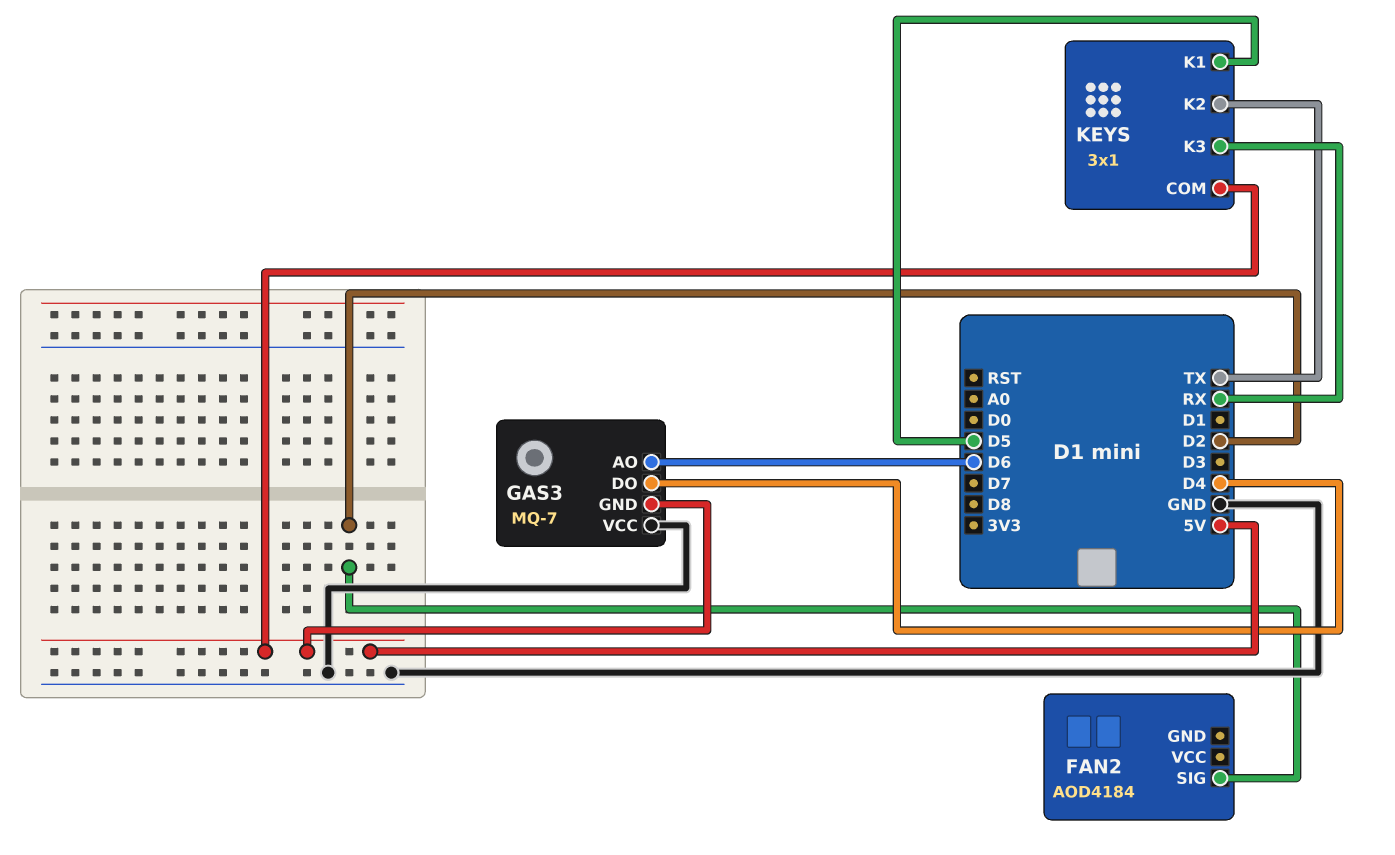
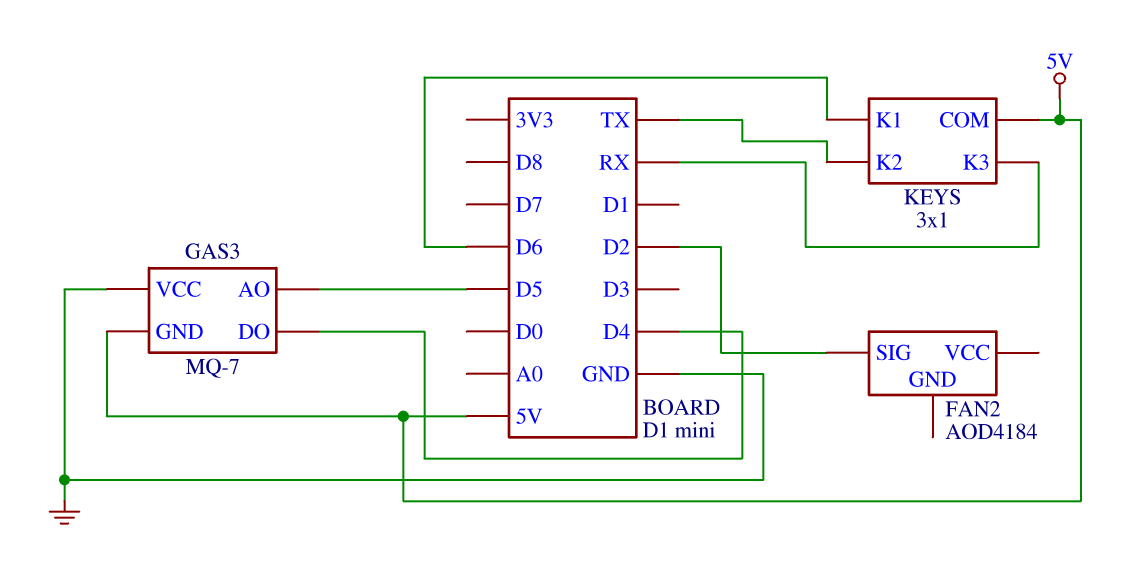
GAS3 pin AO: D6 -> D5
KEYS pin K1: D5 -> D6

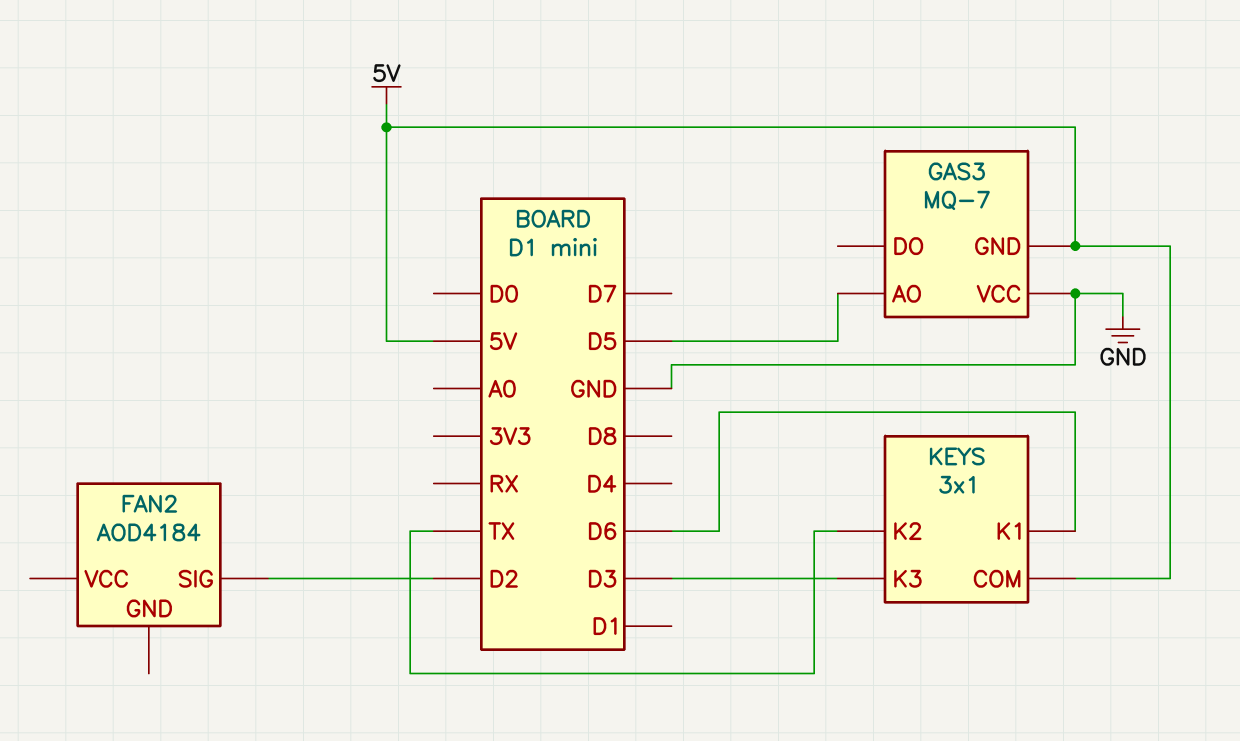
GAS3 pin DO: D4 -> none
KEYS pin K3: RX -> D3

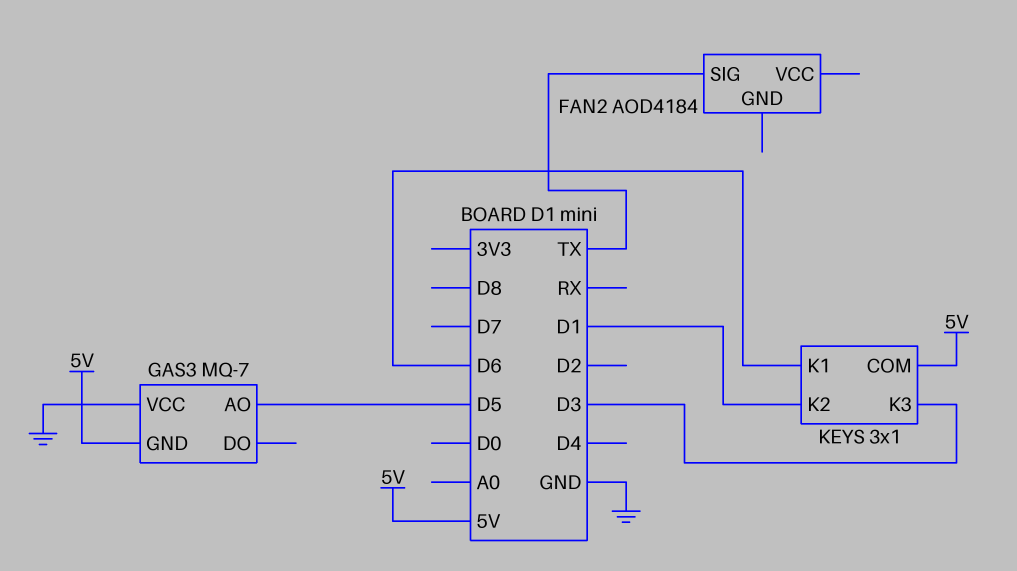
FAN2 pin SIG: D2 -> TX
KEYS pin K2: TX -> D1

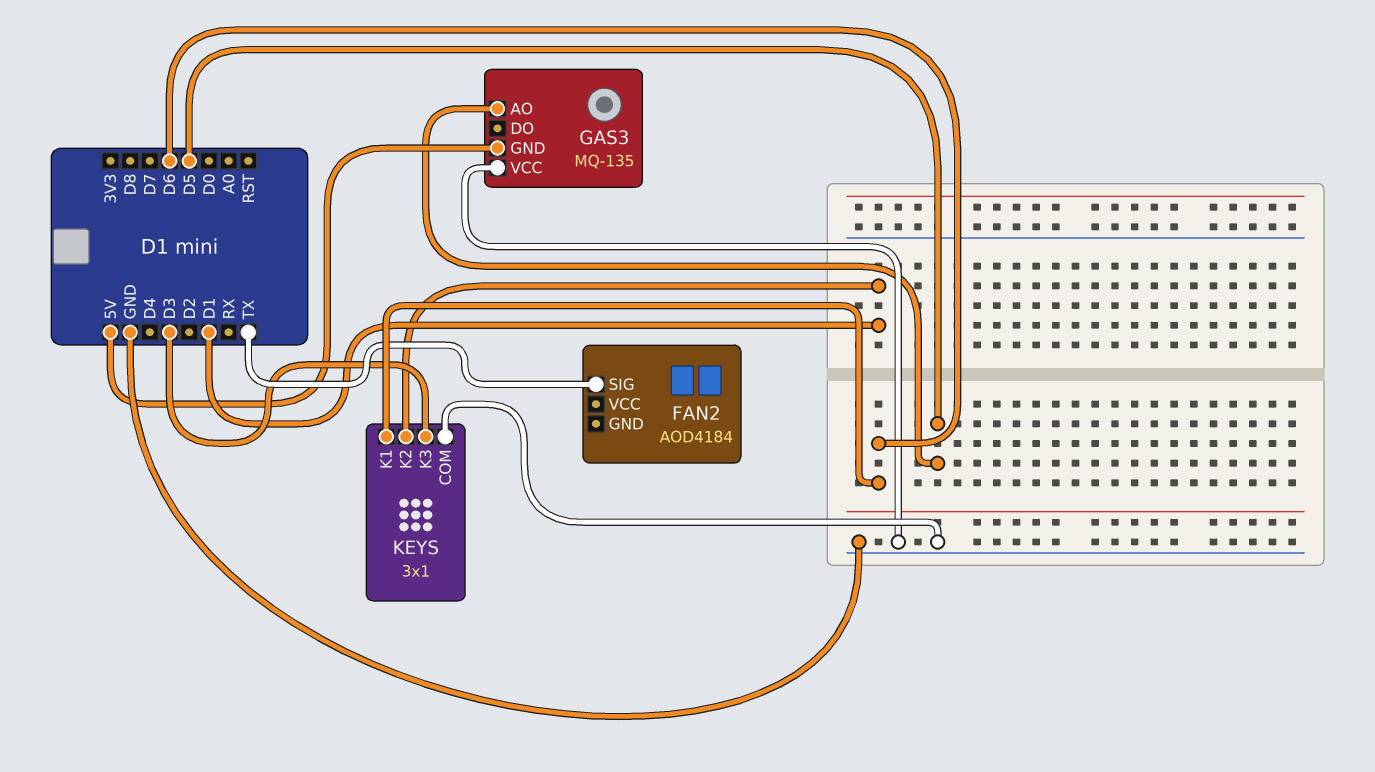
GAS3: MQ-7 -> MQ-135
KEYS pin COM: 5V -> GND

